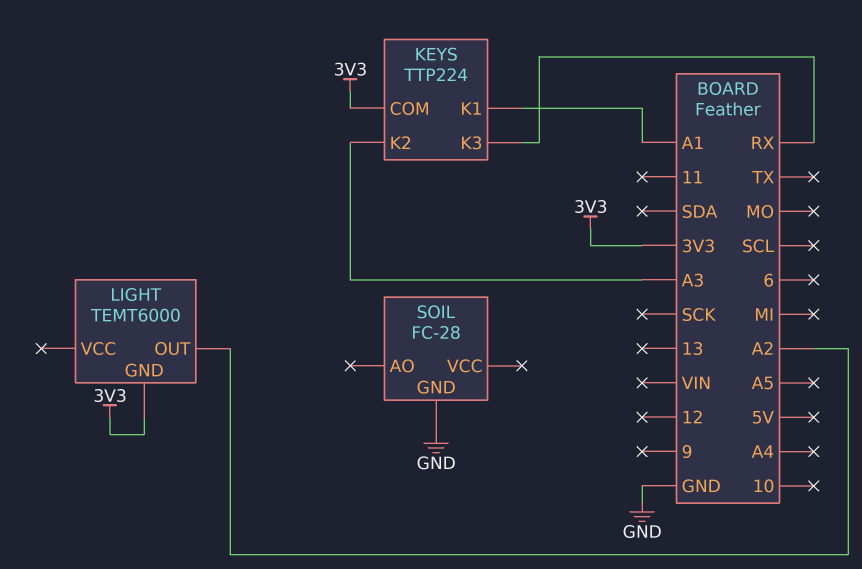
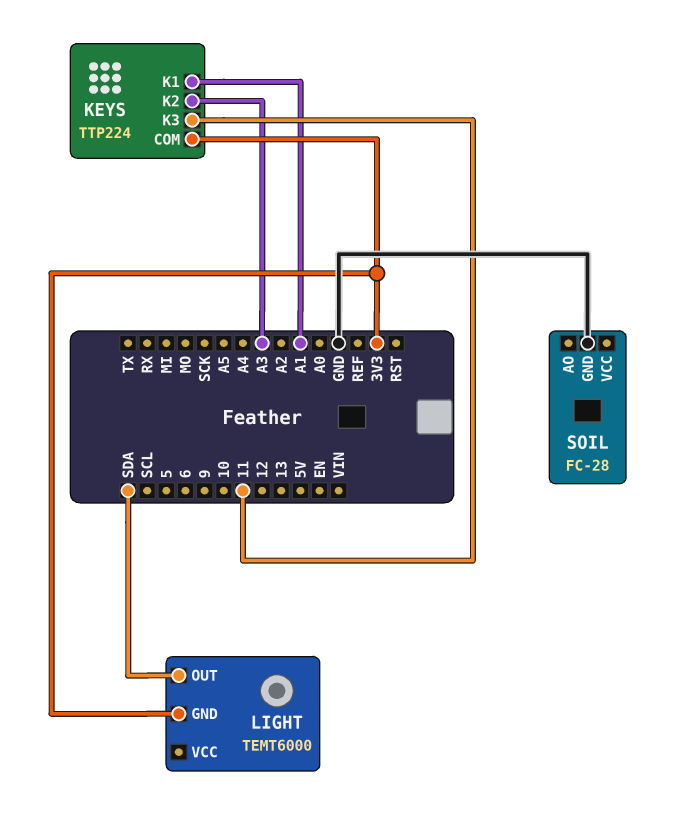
KEYS pin K3: RX -> 11
LIGHT pin OUT: A2 -> SDA

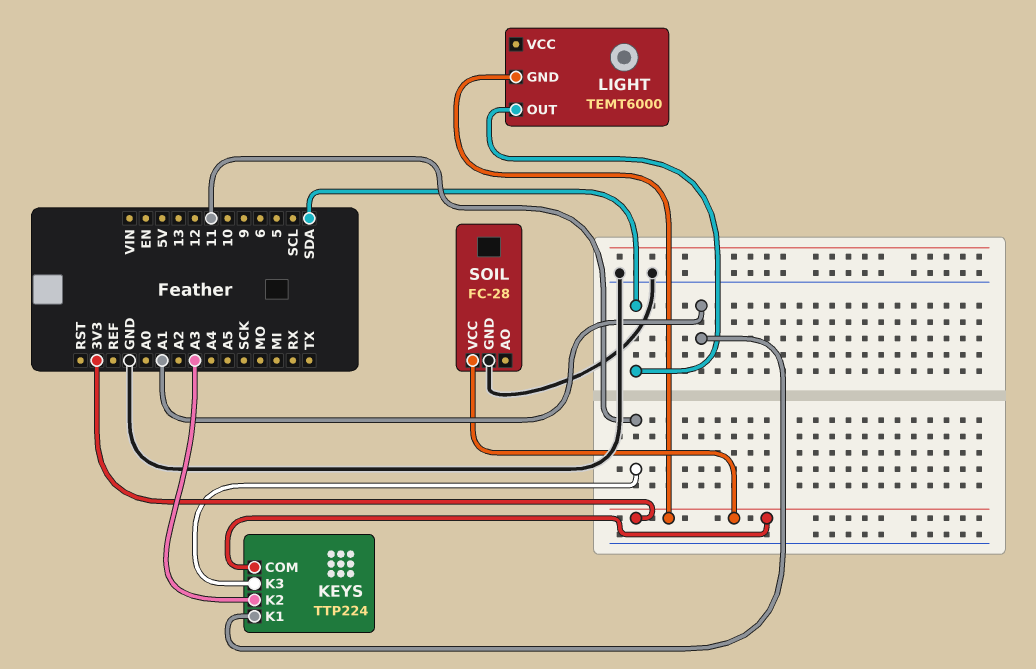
SOIL pin VCC: none -> 3V3

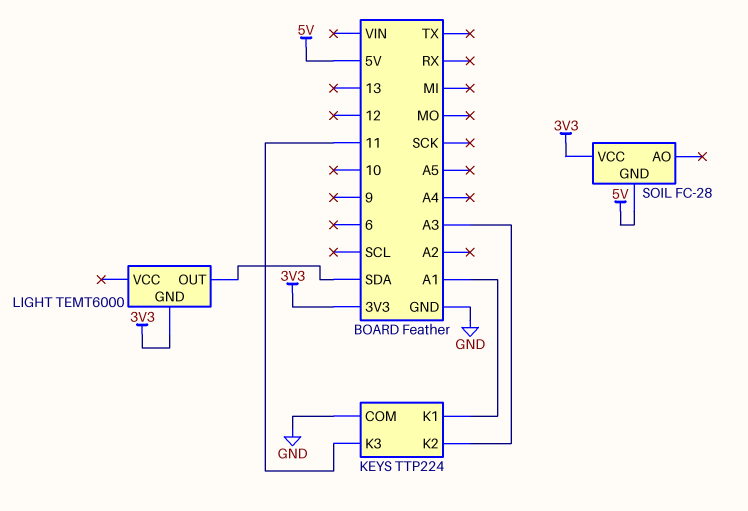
KEYS pin COM: 3V3 -> GND
SOIL pin GND: GND -> 5V

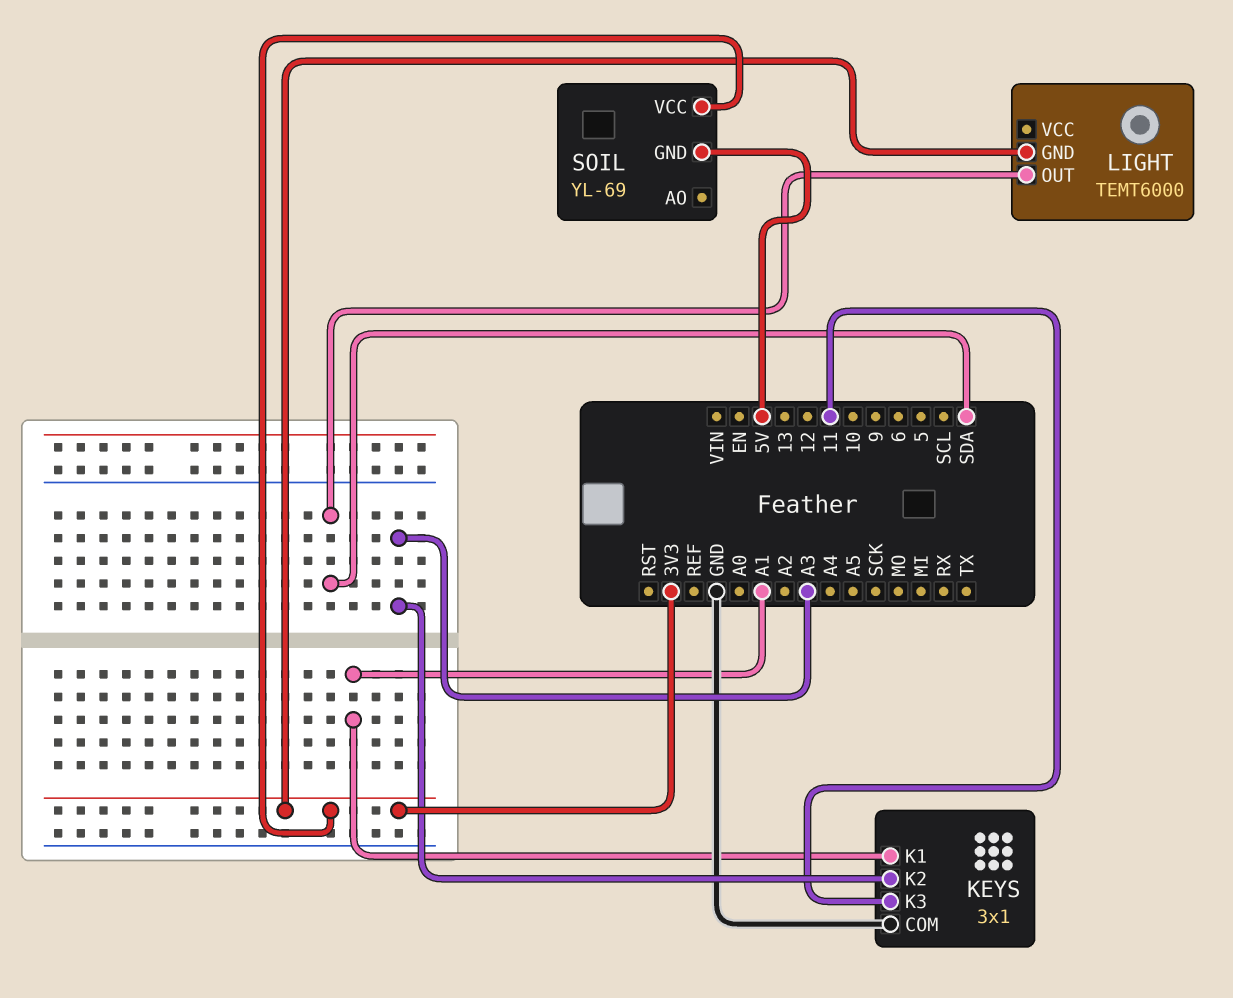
KEYS: TTP224 -> 3x1
SOIL: FC-28 -> YL-69

